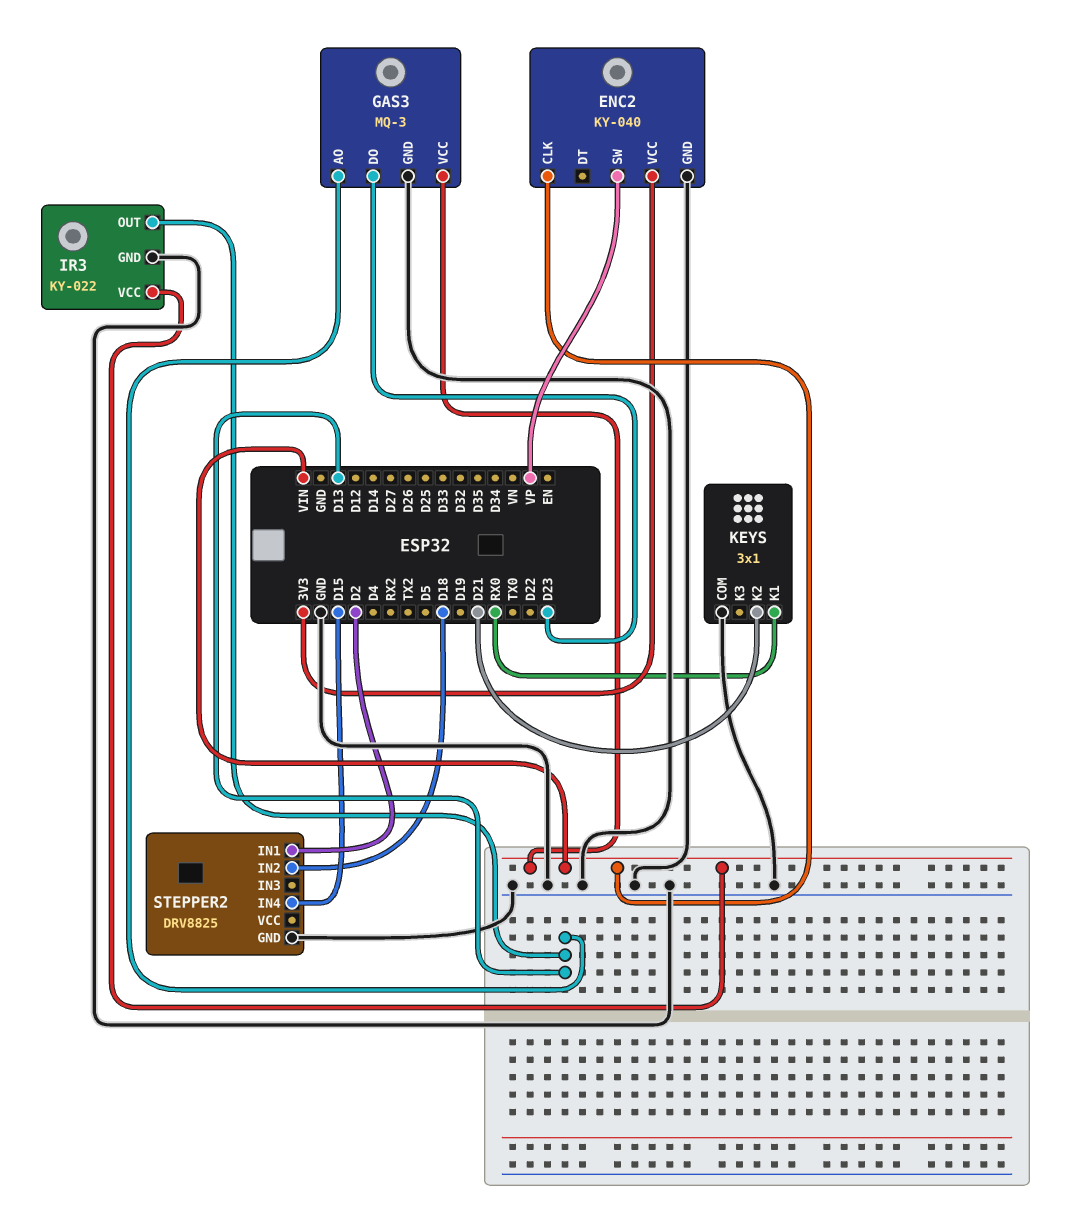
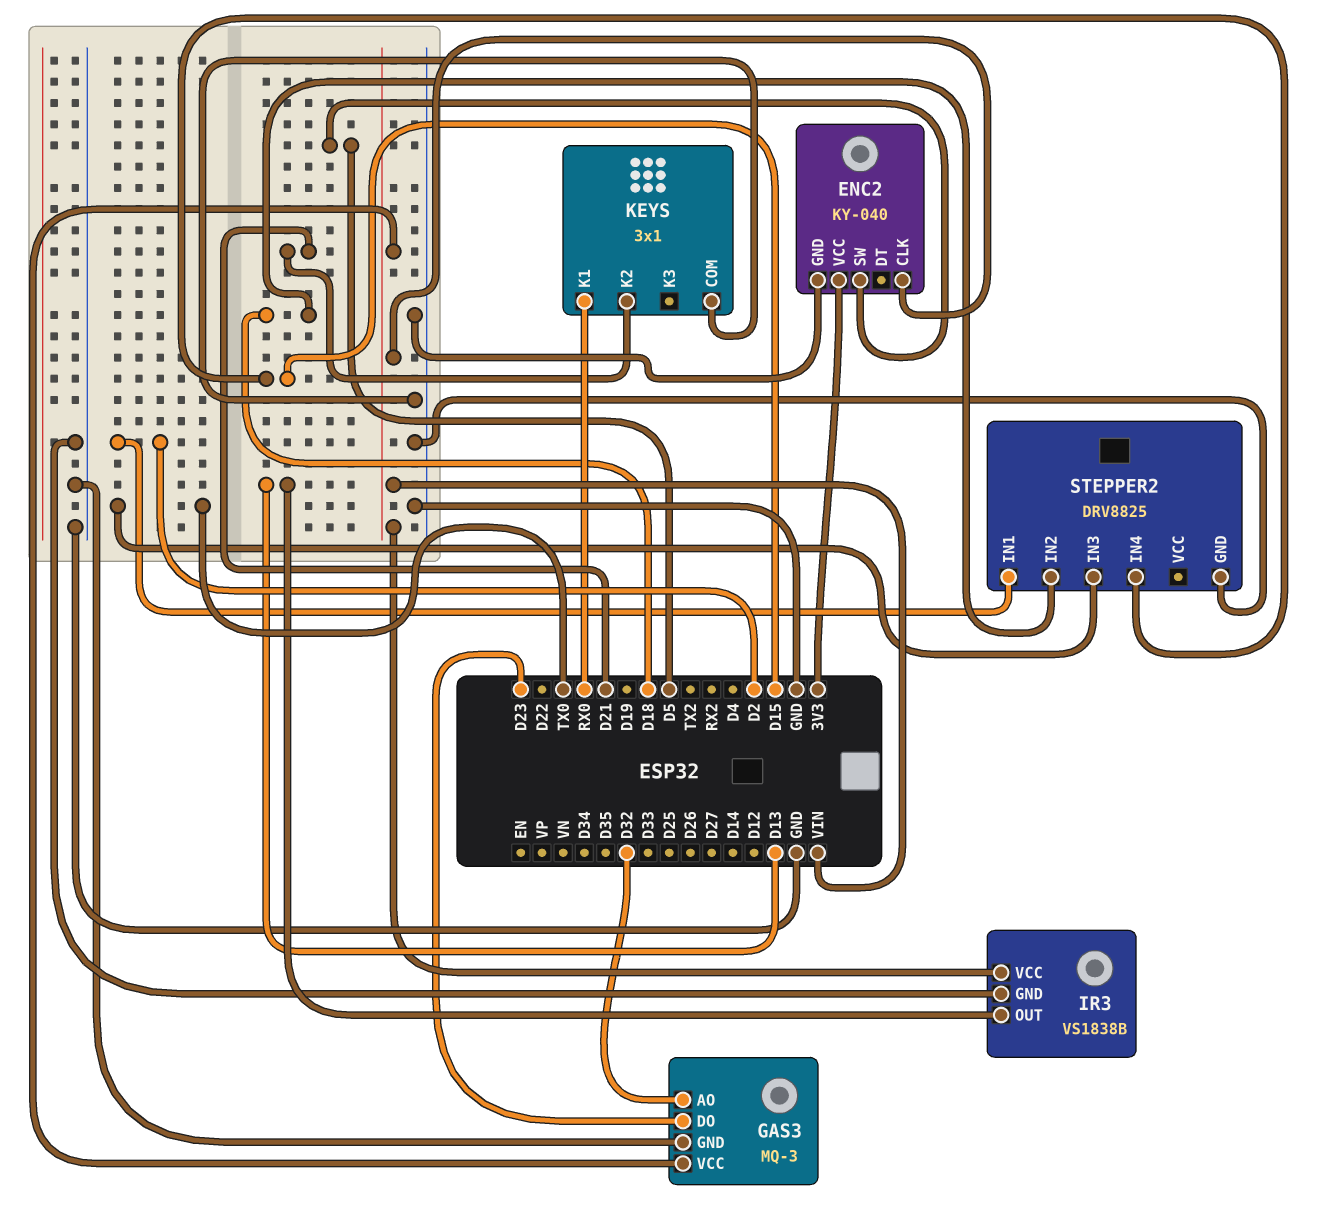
ENC2 pin SW: VP -> D5
GAS3 pin AO: D13 -> D32
IR3: KY-022 -> VS1838B
STEPPER2 pin IN3: none -> TX0

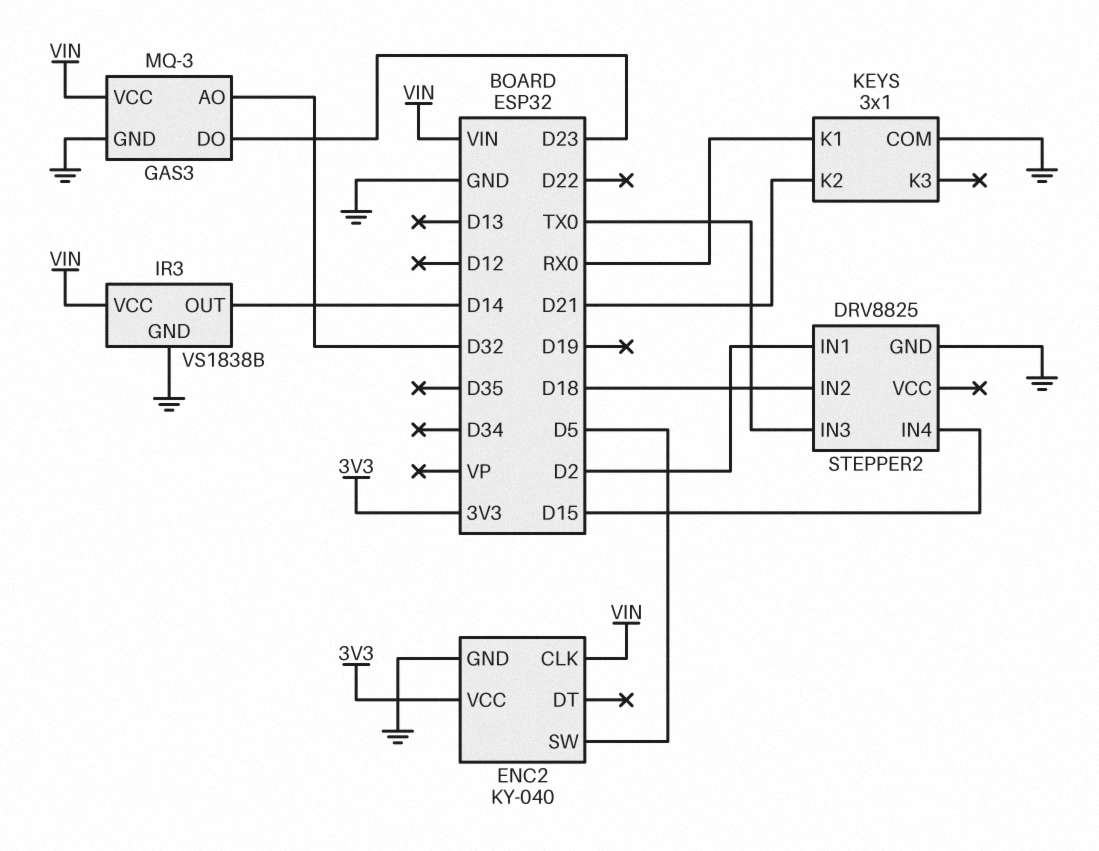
IR3 pin OUT: D13 -> D14

